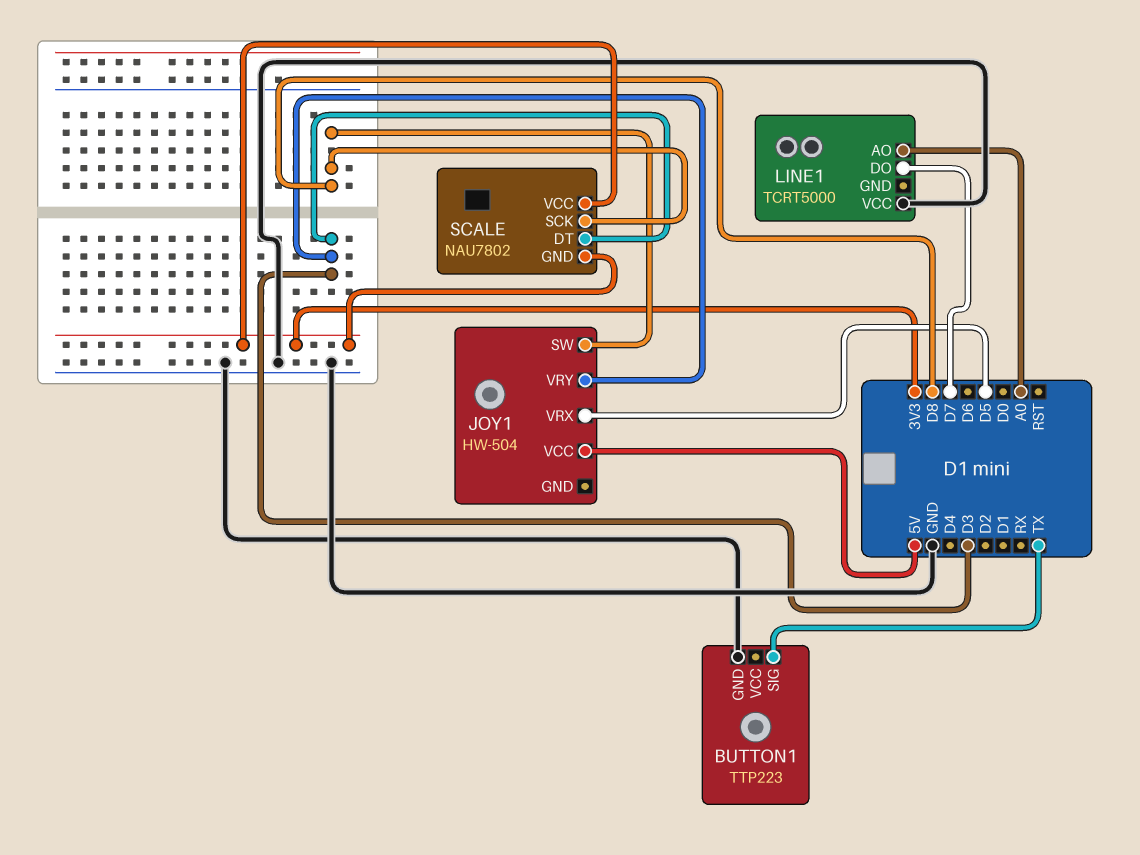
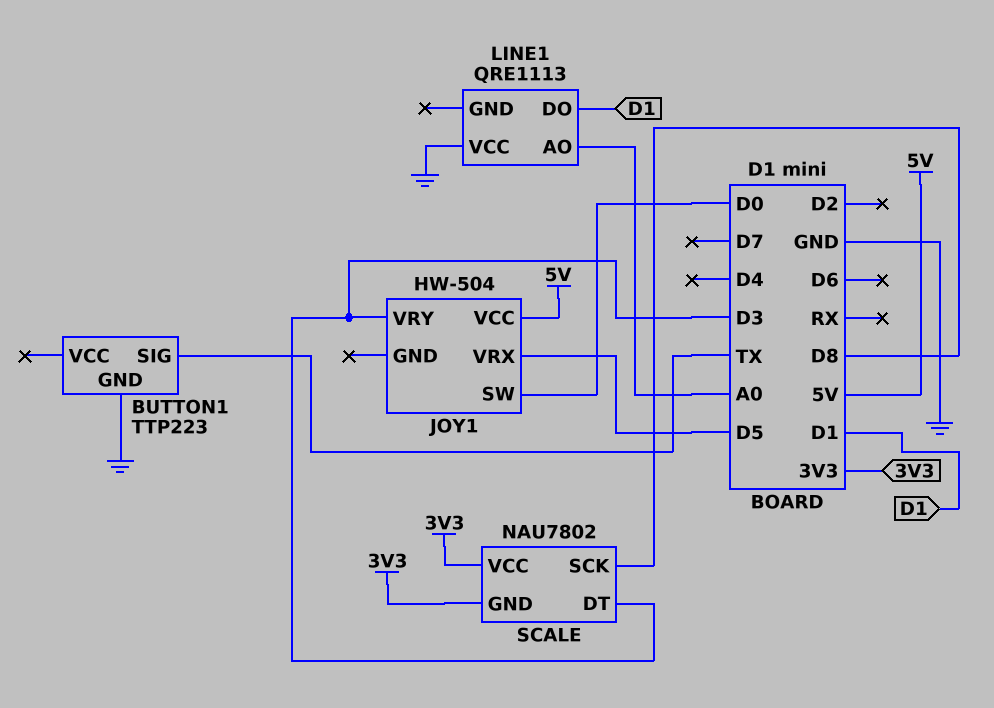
JOY1 pin SW: D8 -> D0
LINE1: TCRT5000 -> QRE1113
LINE1 pin DO: D7 -> D1

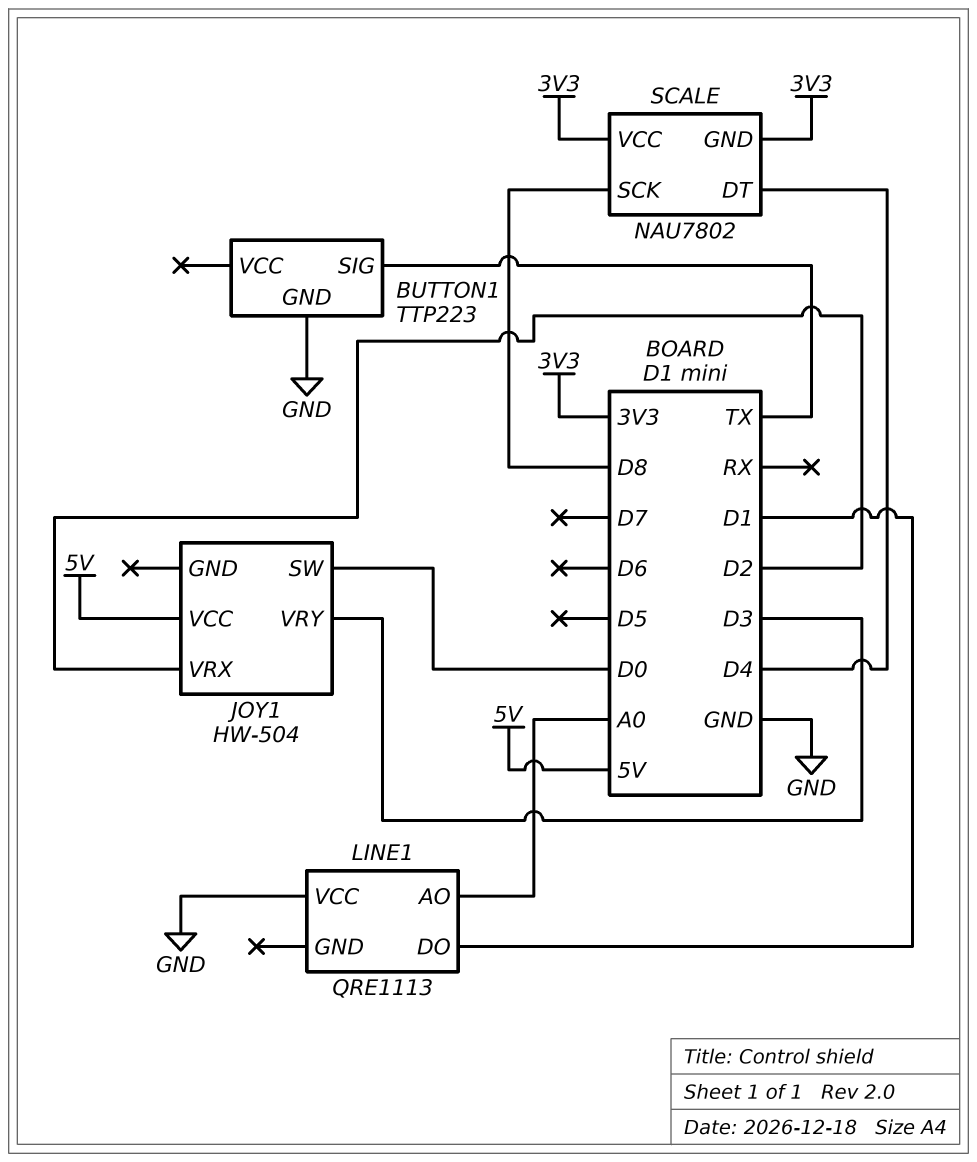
JOY1 pin VRX: D5 -> D2
SCALE pin DT: D3 -> D4

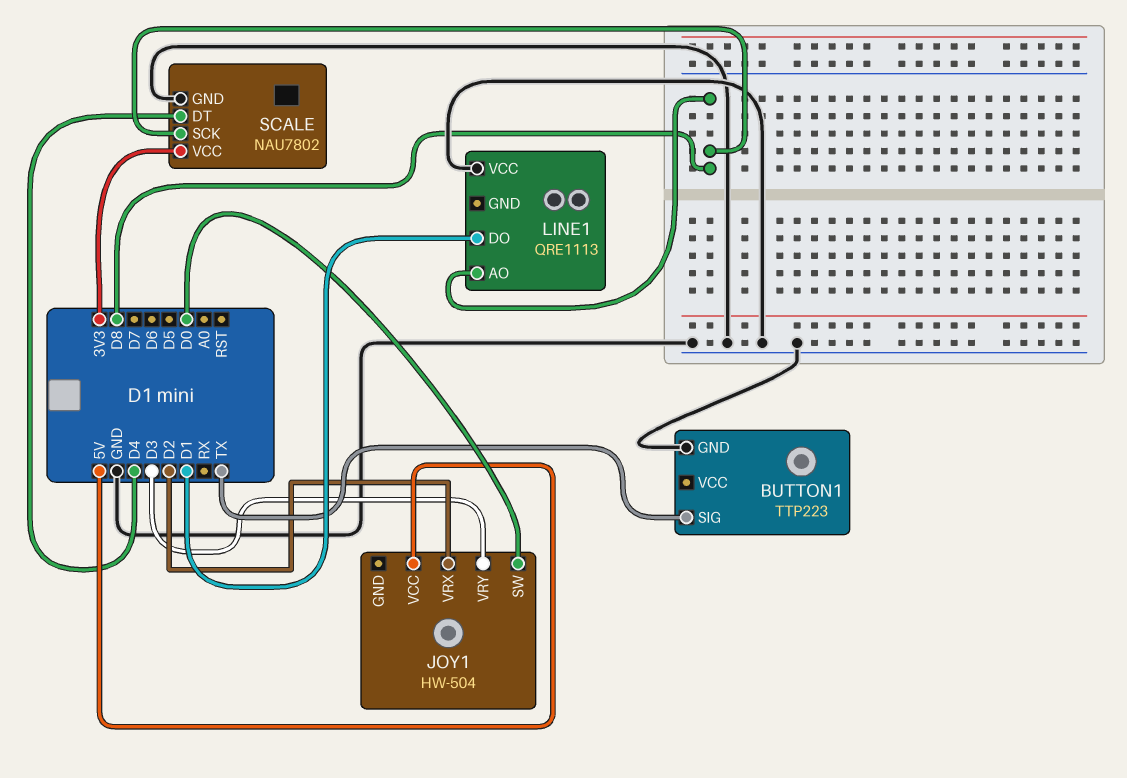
LINE1 pin AO: A0 -> D8
SCALE pin GND: 3V3 -> GND

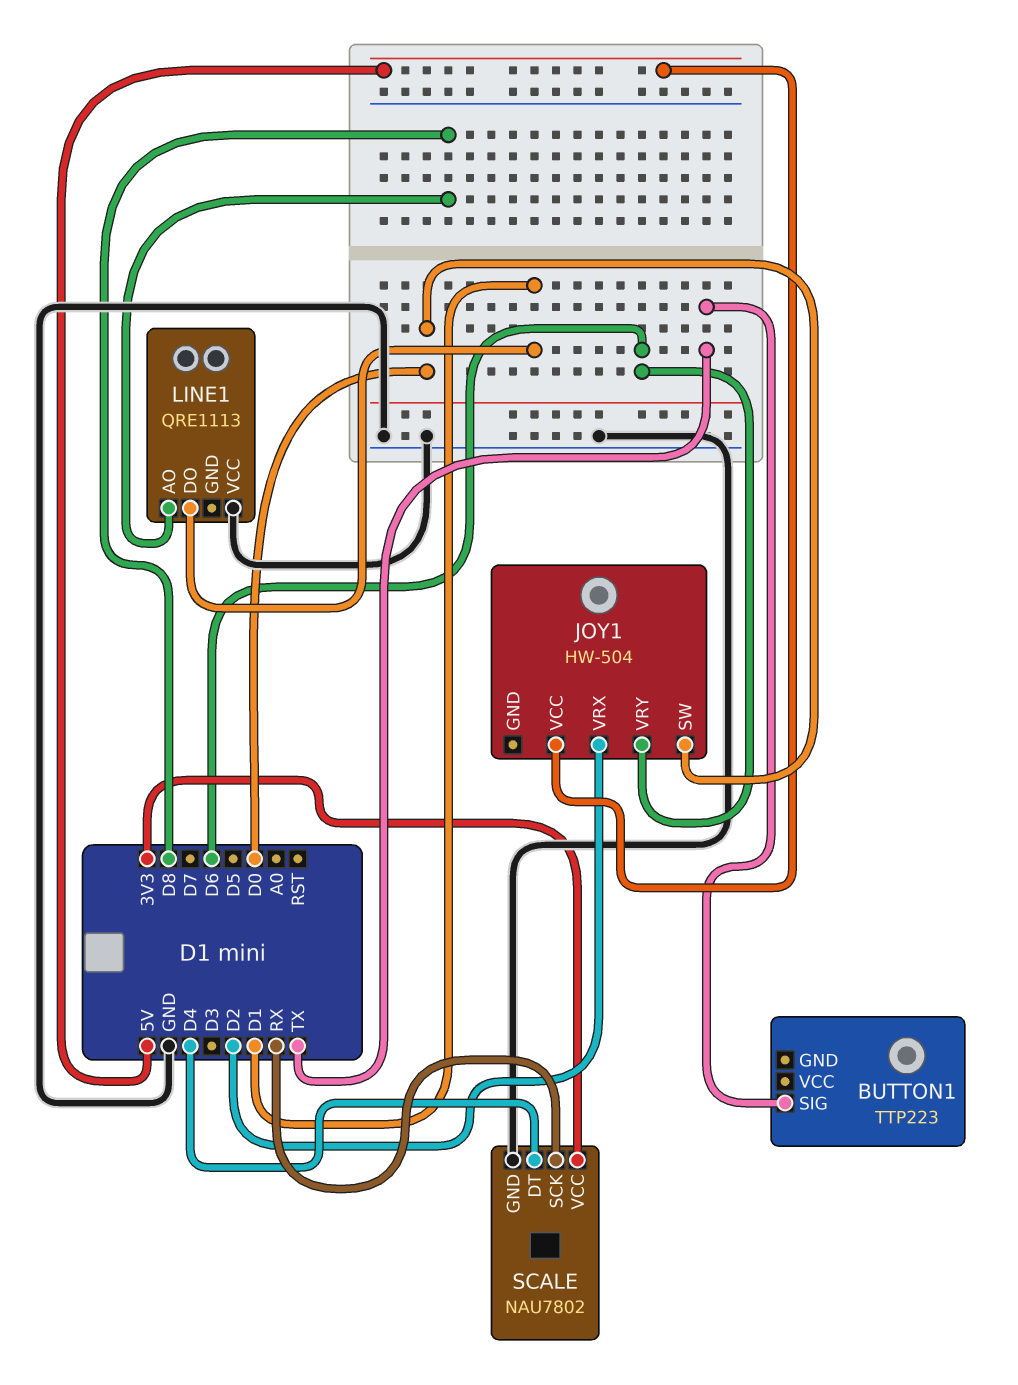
BUTTON1 pin GND: GND -> none
JOY1 pin VRY: D3 -> D6
SCALE pin SCK: D8 -> RX

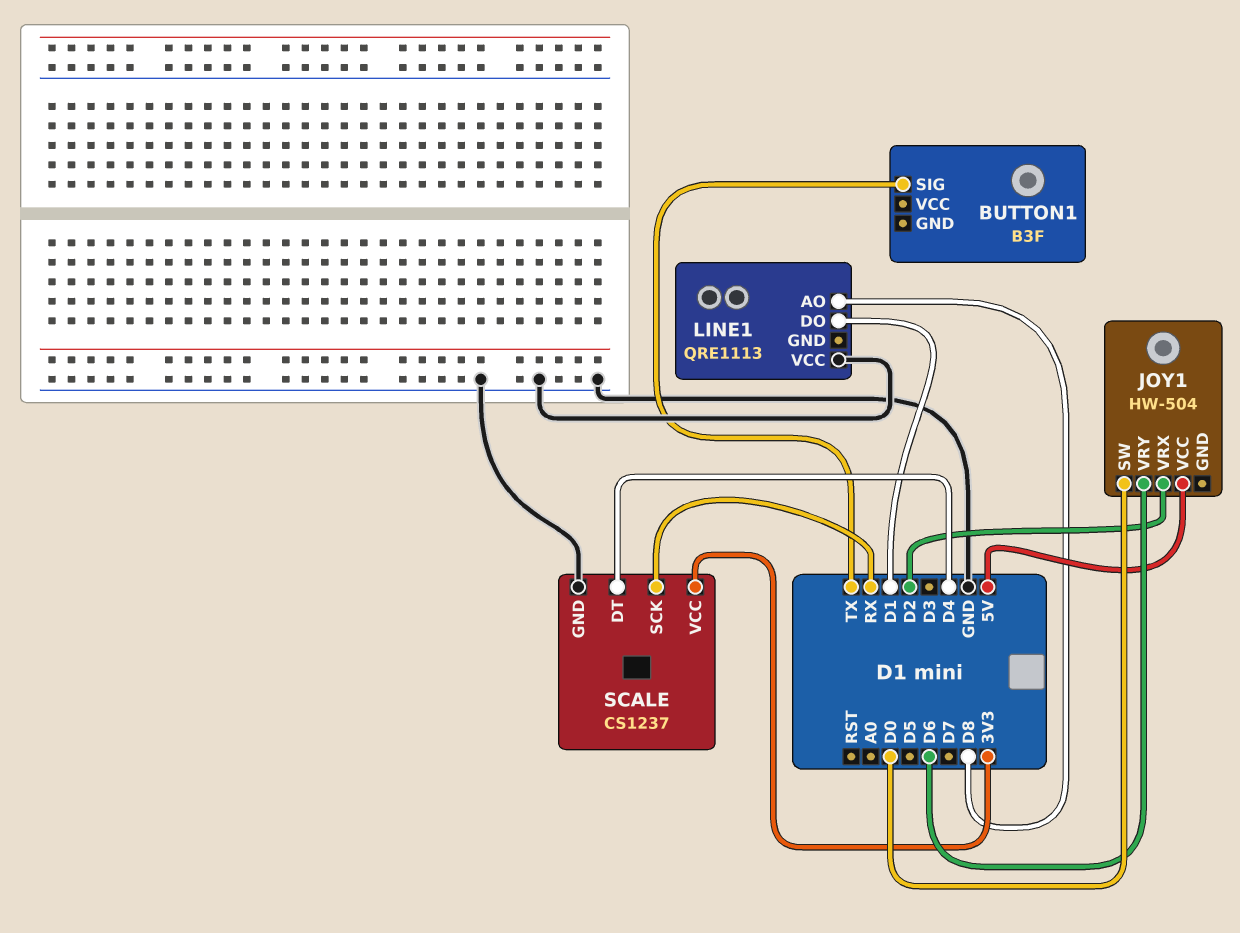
BUTTON1: TTP223 -> B3F
SCALE: NAU7802 -> CS1237

